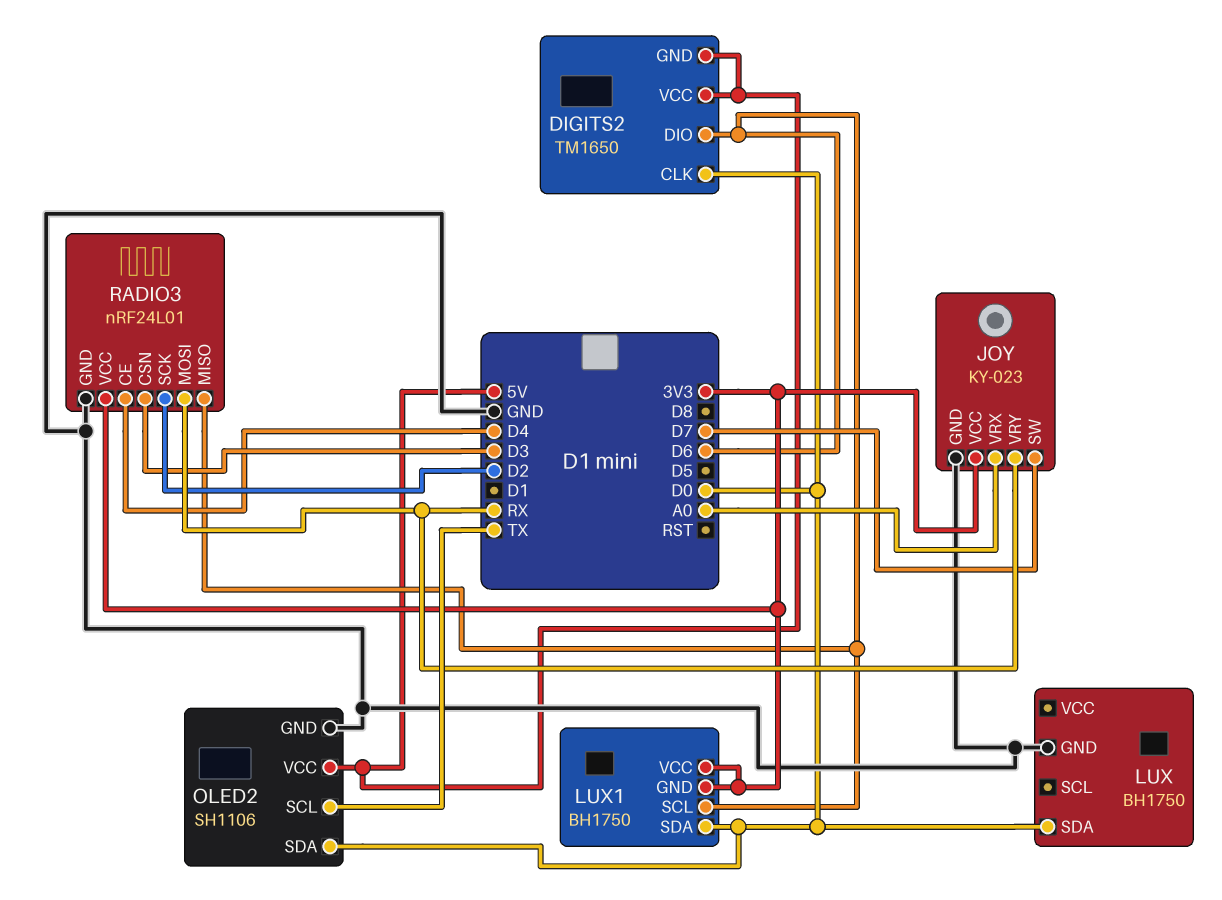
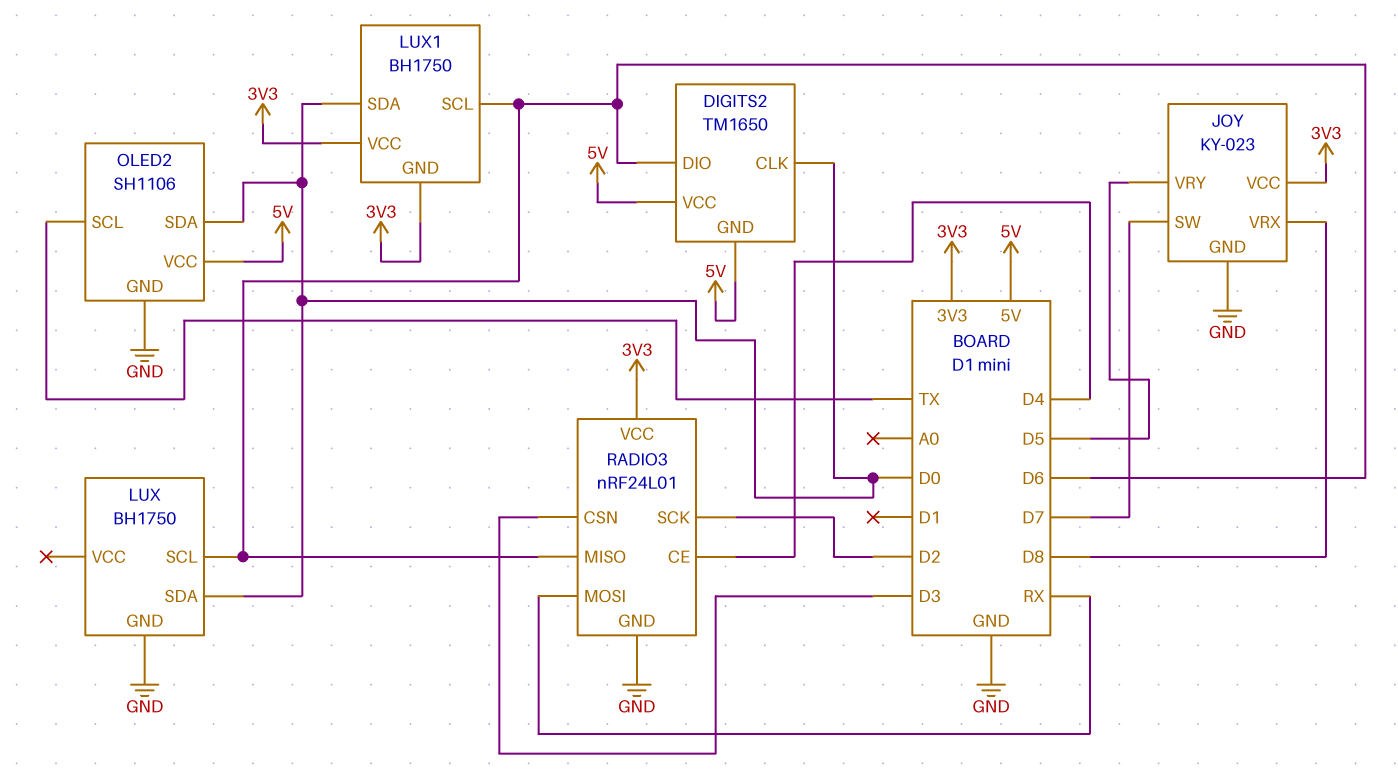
JOY pin VRX: A0 -> D8
JOY pin VRY: RX -> D5
LUX pin SCL: none -> D6

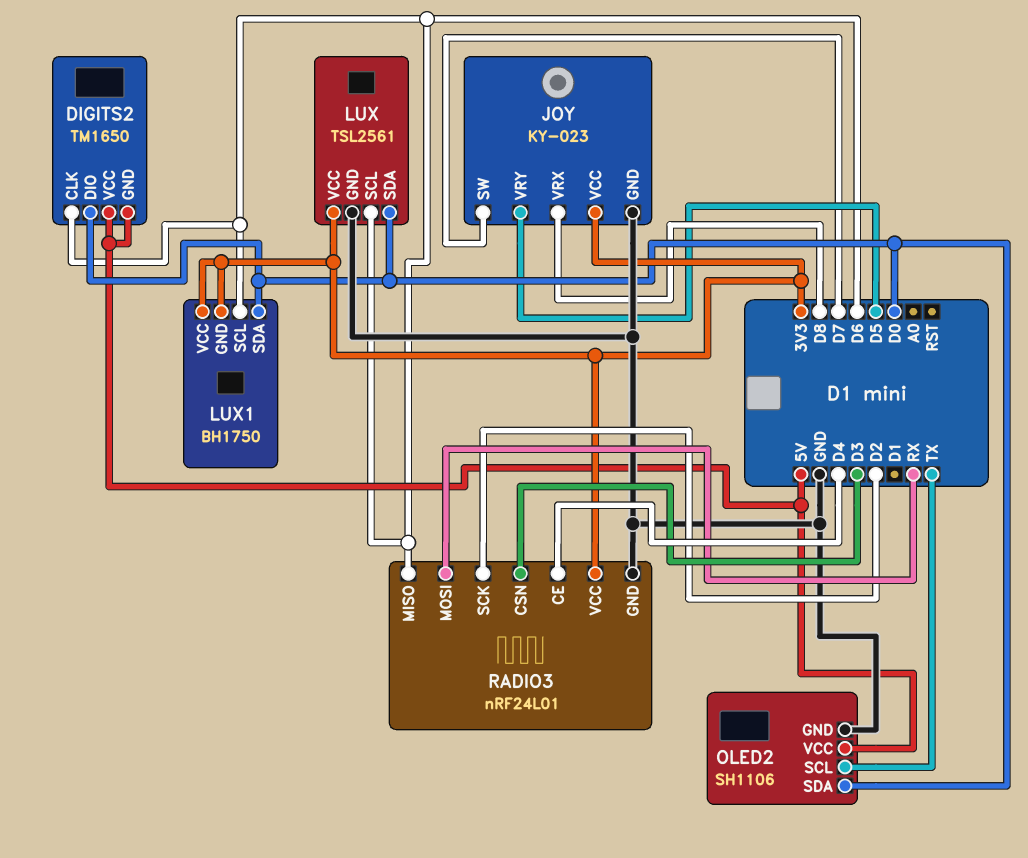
DIGITS2 pin CLK: D0 -> D6
DIGITS2 pin DIO: D6 -> D0
LUX: BH1750 -> TSL2561
LUX pin VCC: none -> 3V3

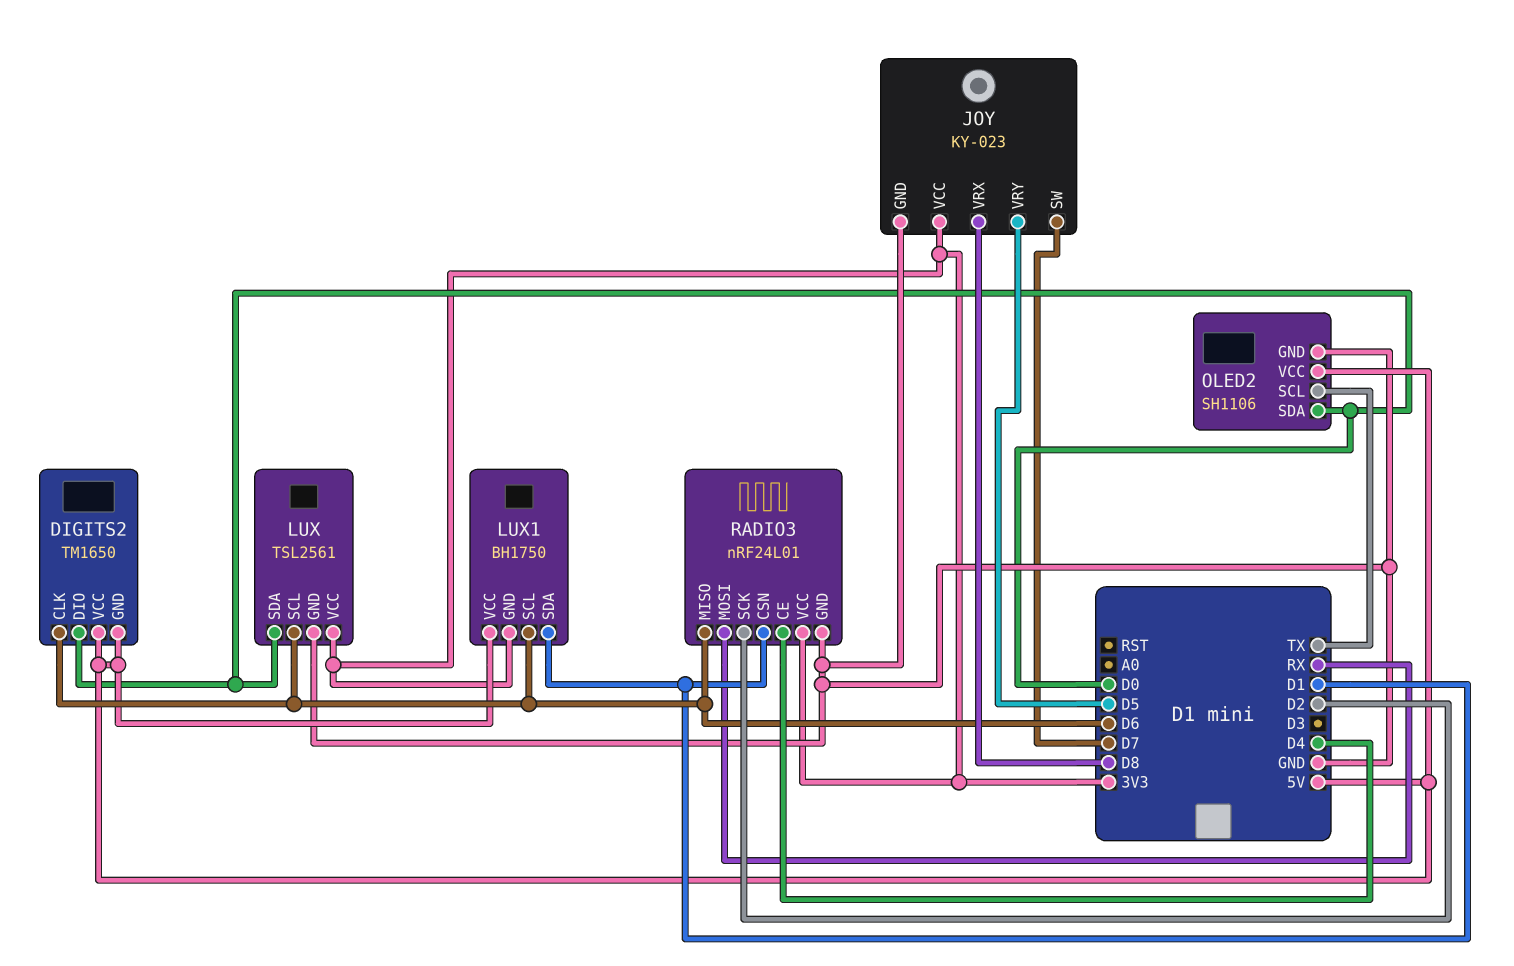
LUX1 pin SDA: D0 -> D1
LUX1 pin VCC: 3V3 -> 5V
RADIO3 pin CSN: D3 -> D1

